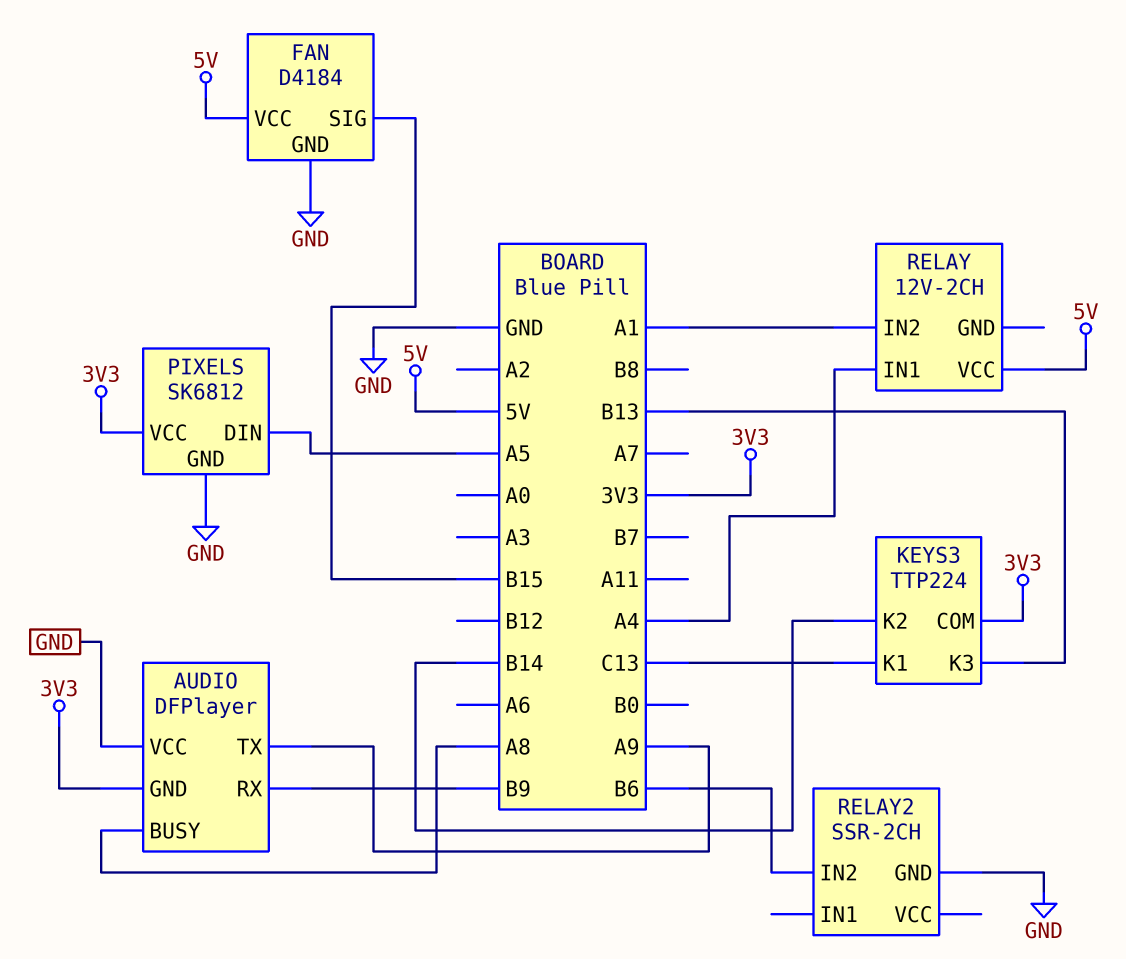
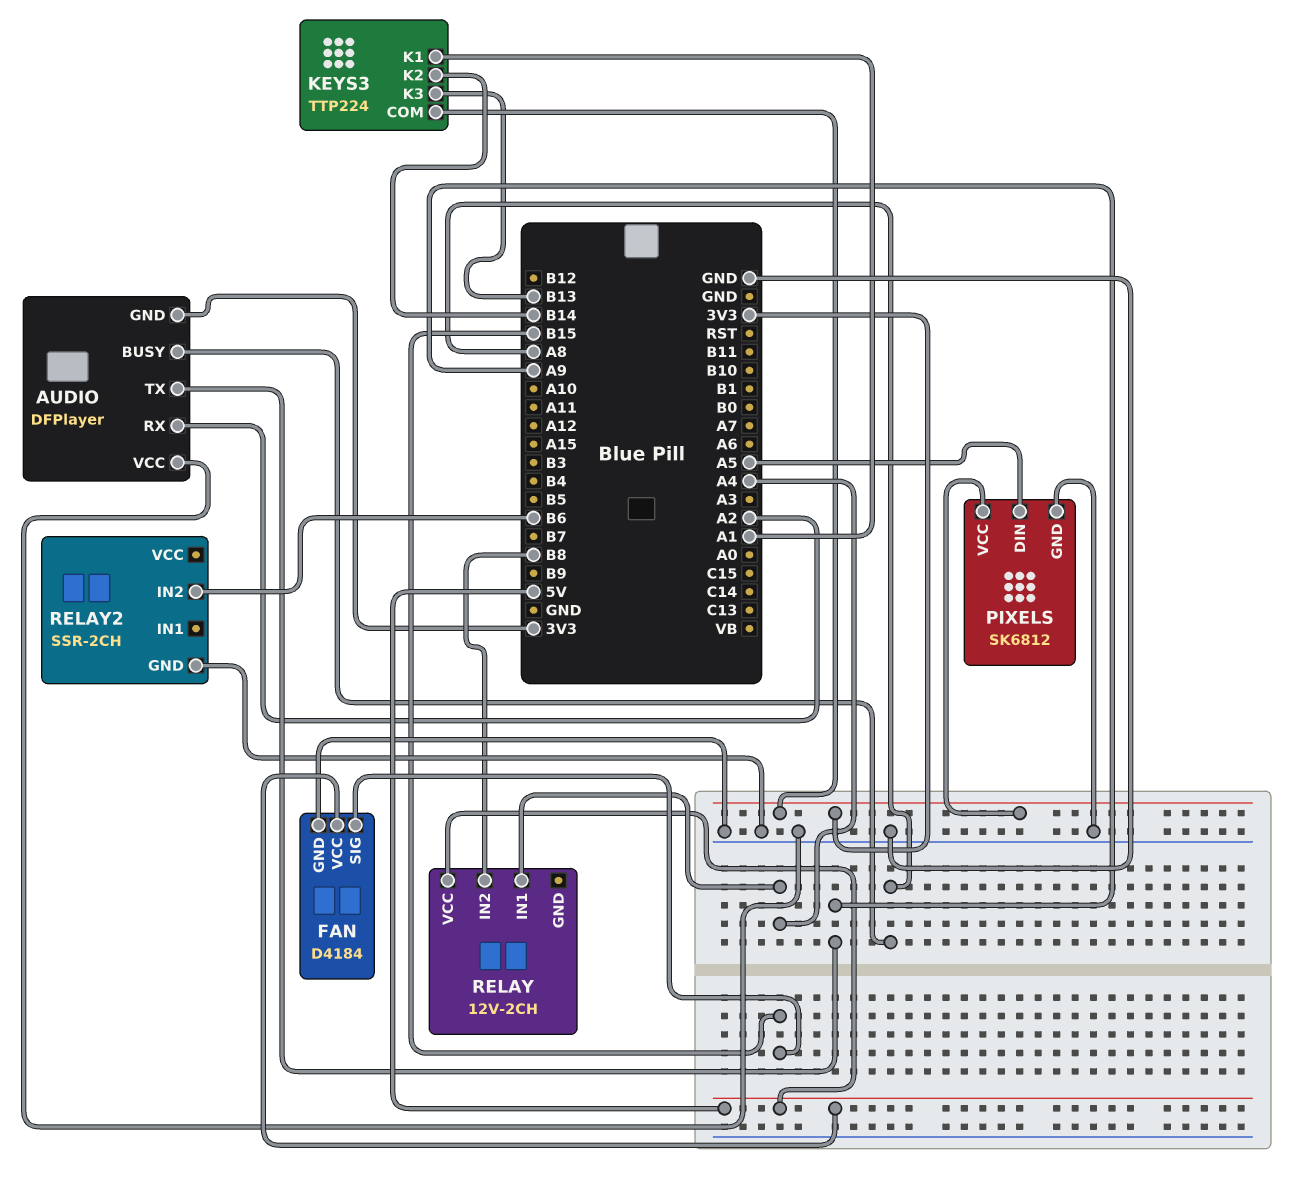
AUDIO pin RX: B9 -> A2
KEYS3 pin K1: C13 -> A1
RELAY pin IN2: A1 -> B8

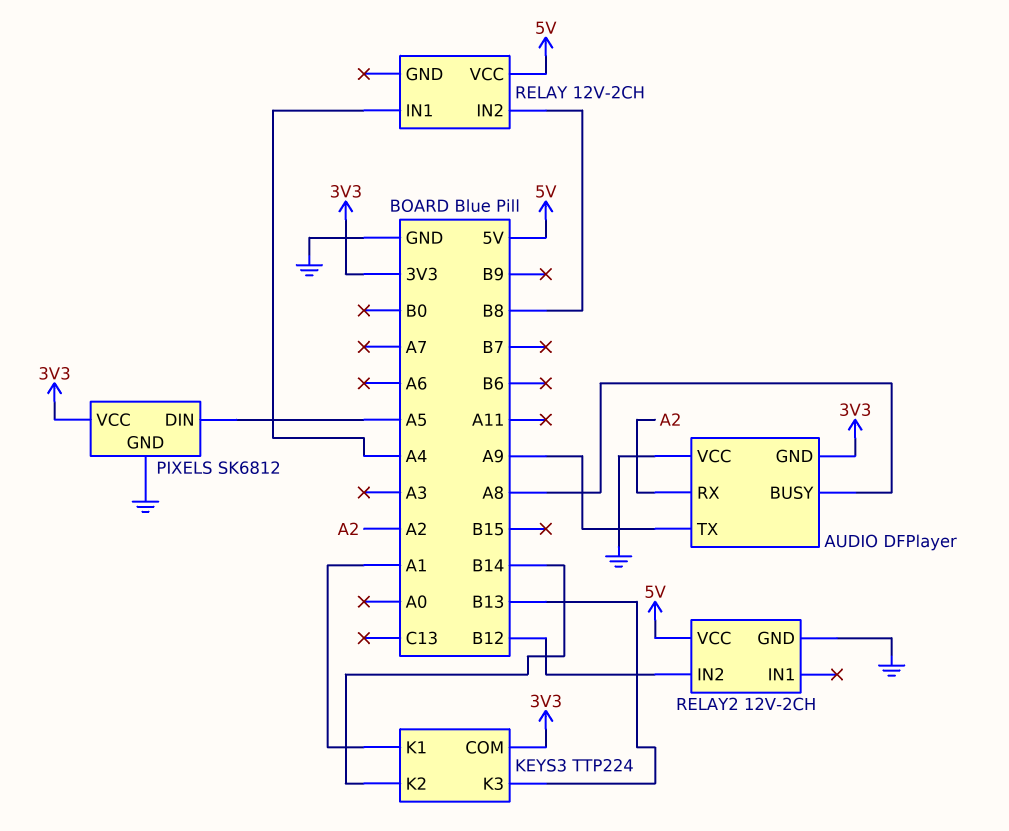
FAN: D4184 -> none
FAN pin GND: GND -> none
FAN pin SIG: B15 -> none
FAN pin VCC: 5V -> none
RELAY2: SSR-2CH -> 12V-2CH
RELAY2 pin IN2: B6 -> B12
RELAY2 pin VCC: none -> 5V

